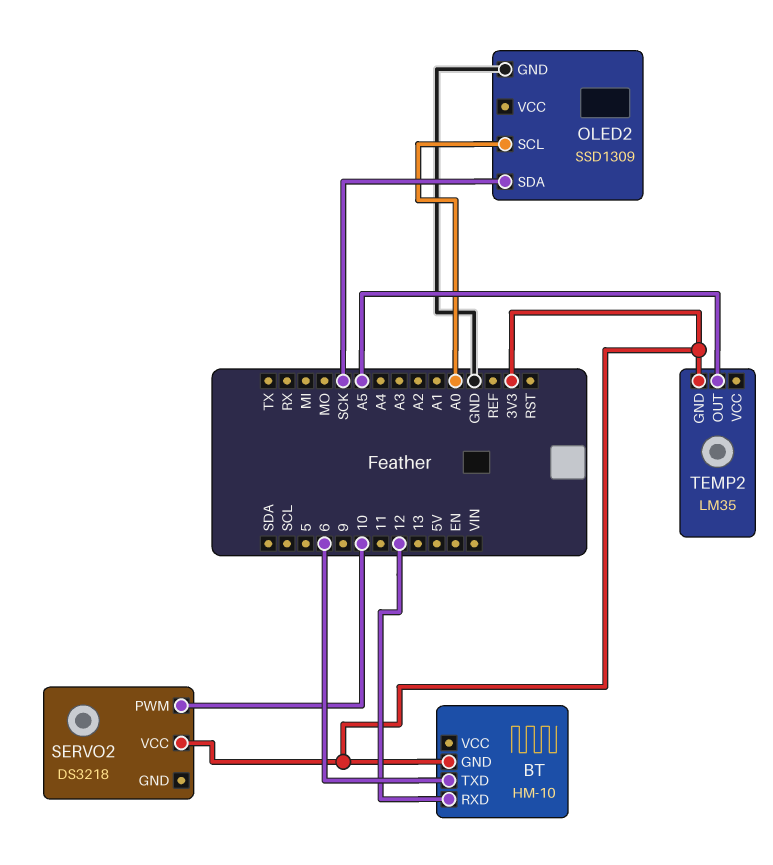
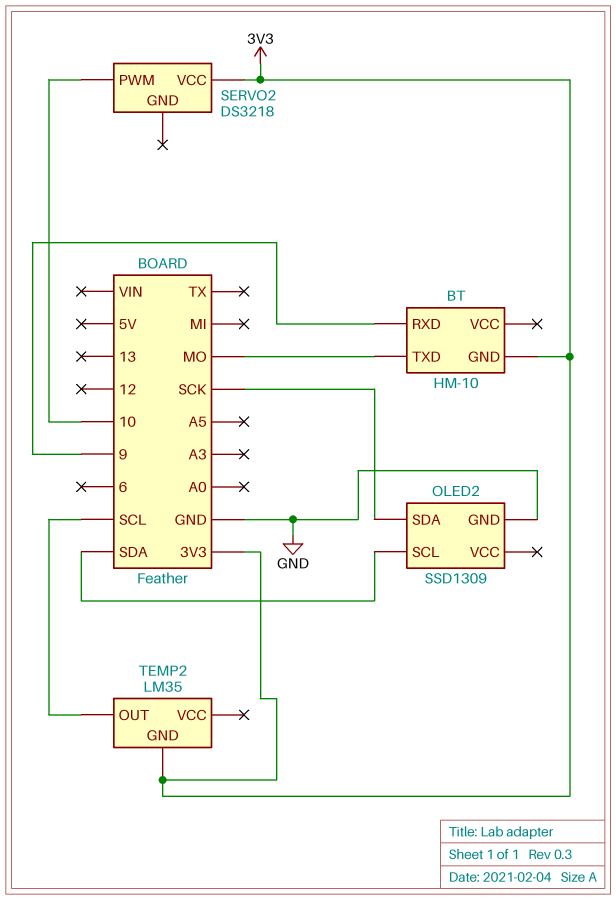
BT pin RXD: 12 -> 9
BT pin TXD: 6 -> MO
OLED2 pin SCL: A0 -> SDA
TEMP2 pin OUT: A5 -> SCL

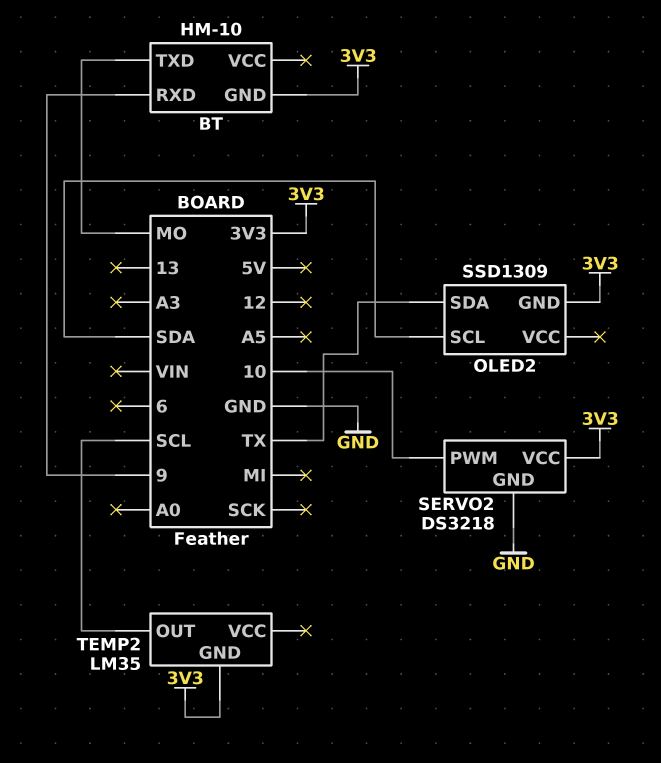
OLED2 pin GND: GND -> 3V3
OLED2 pin SDA: SCK -> TX
SERVO2 pin GND: none -> GND

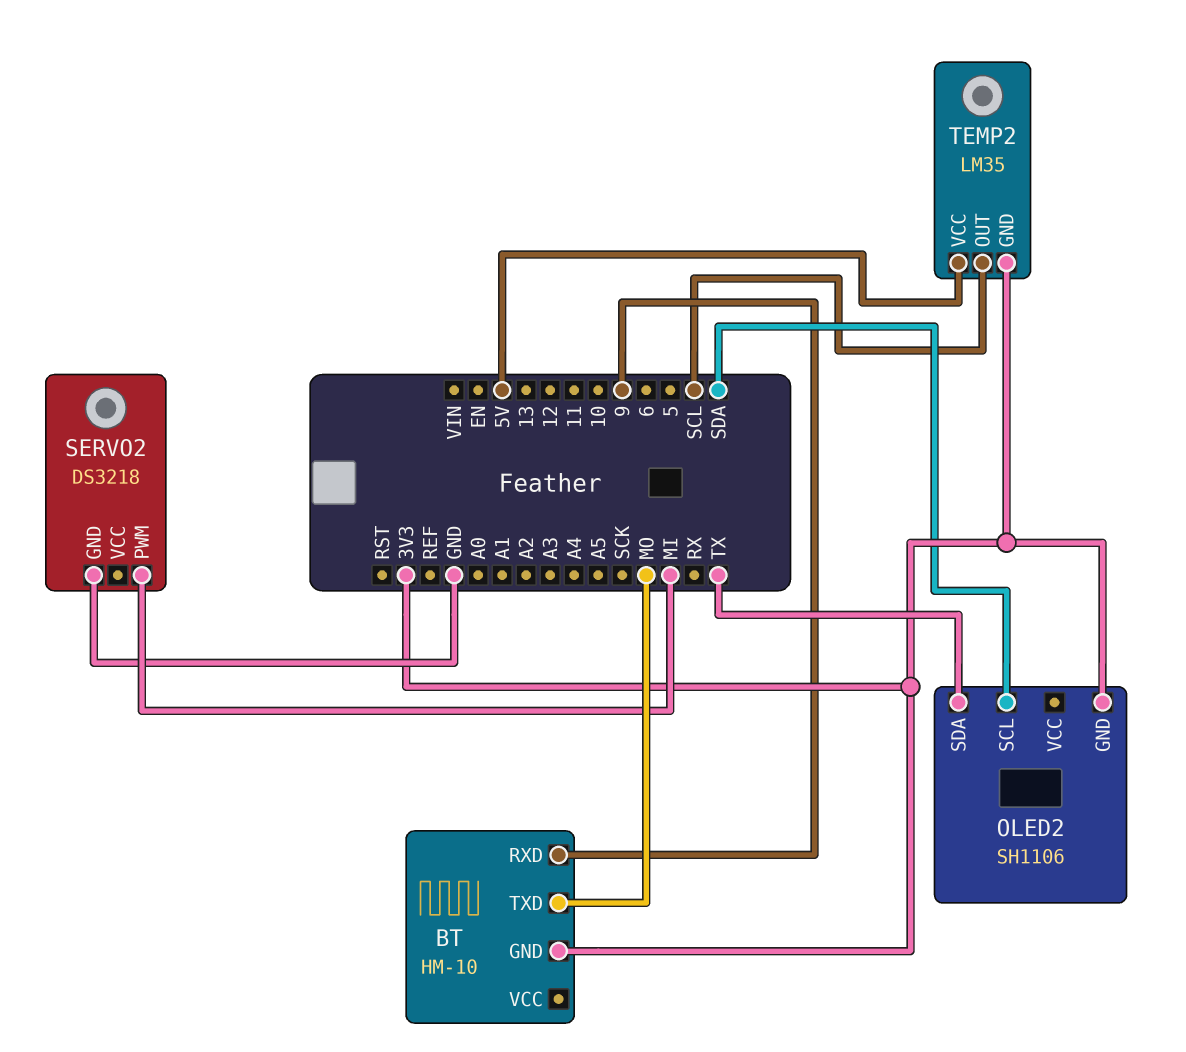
OLED2: SSD1309 -> SH1106
SERVO2 pin PWM: 10 -> MI
SERVO2 pin VCC: 3V3 -> none
TEMP2 pin VCC: none -> 5V

